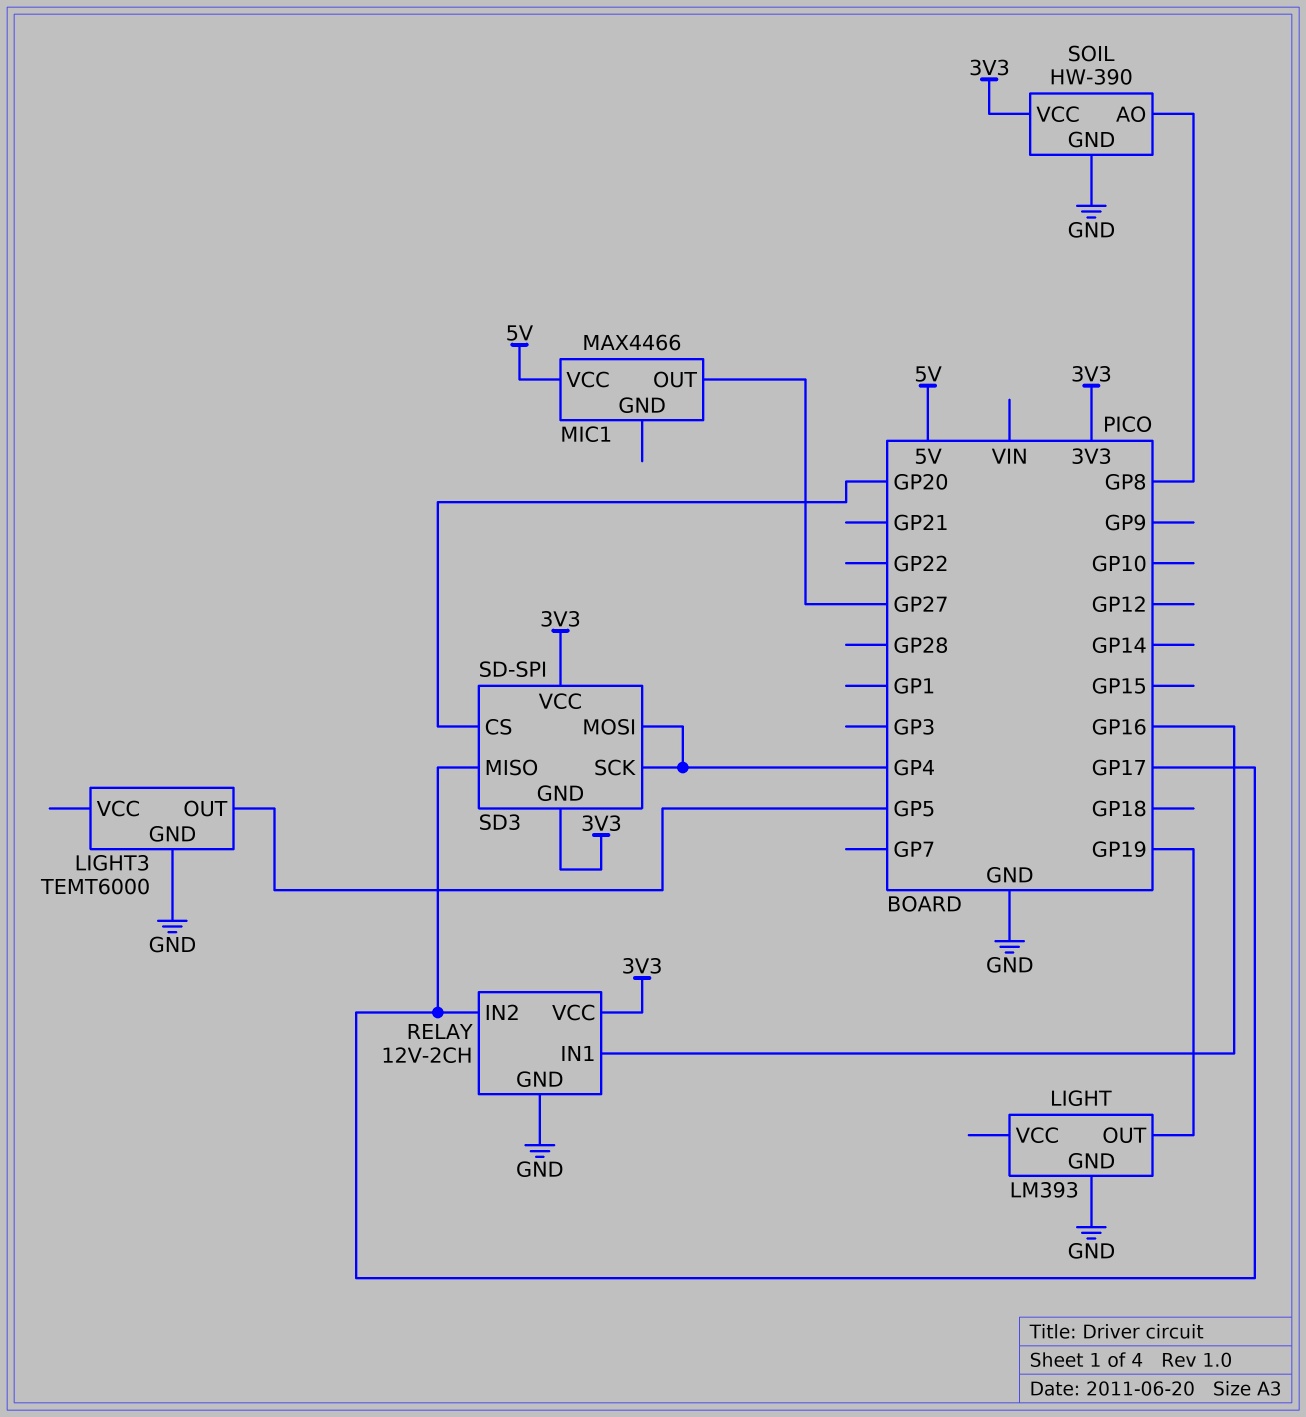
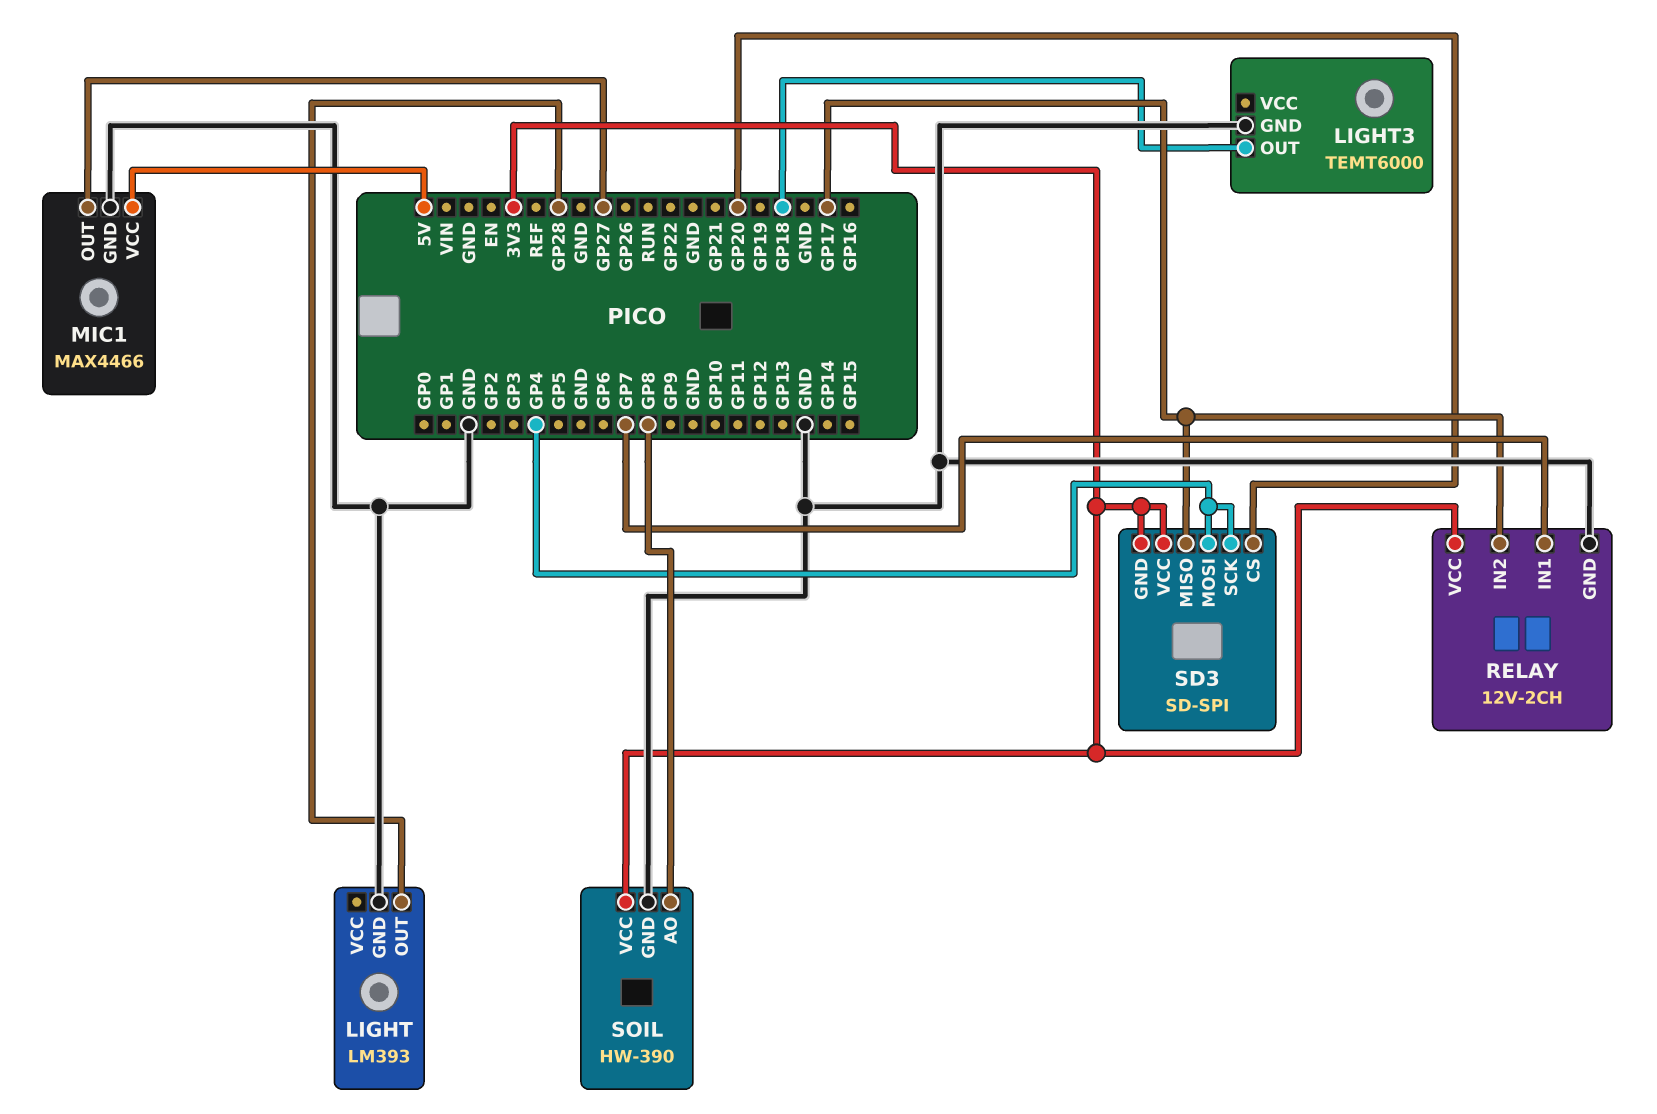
LIGHT pin OUT: GP19 -> GP28
LIGHT3 pin OUT: GP5 -> GP18
MIC1 pin GND: none -> GND
RELAY pin IN1: GP16 -> GP7

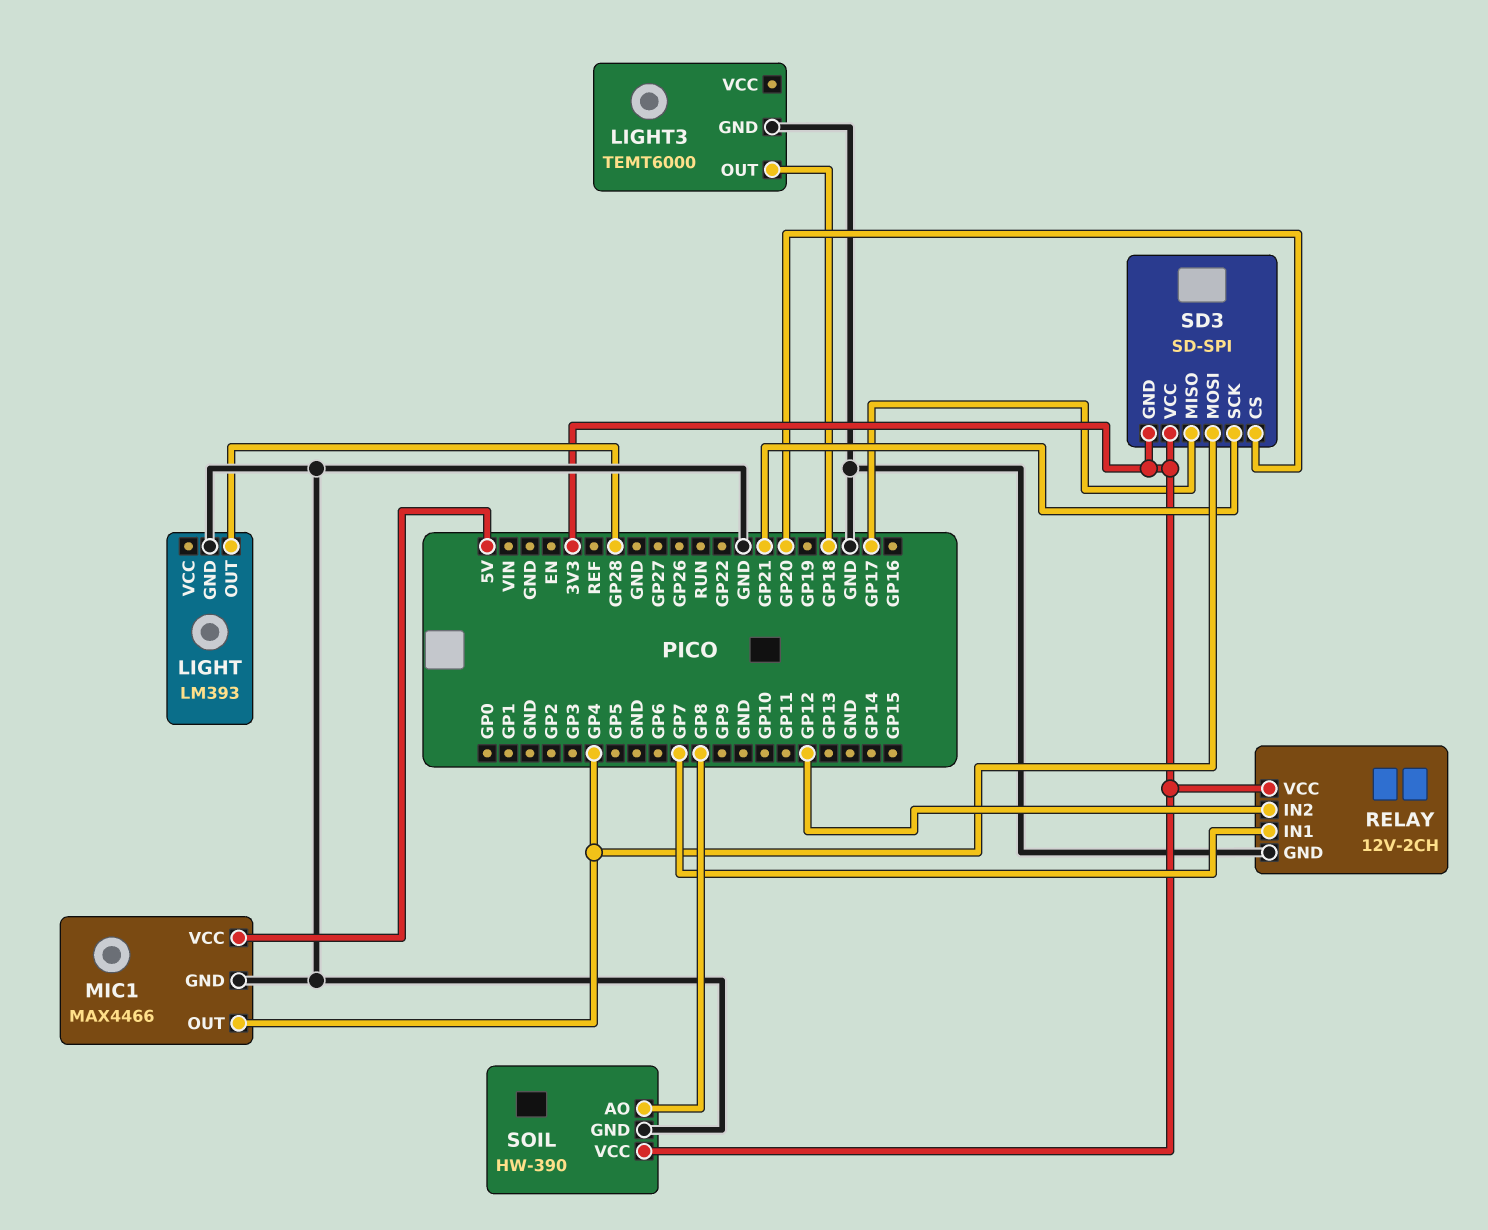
MIC1 pin OUT: GP27 -> GP4
RELAY pin IN2: GP17 -> GP12
SD3 pin SCK: GP4 -> GP21

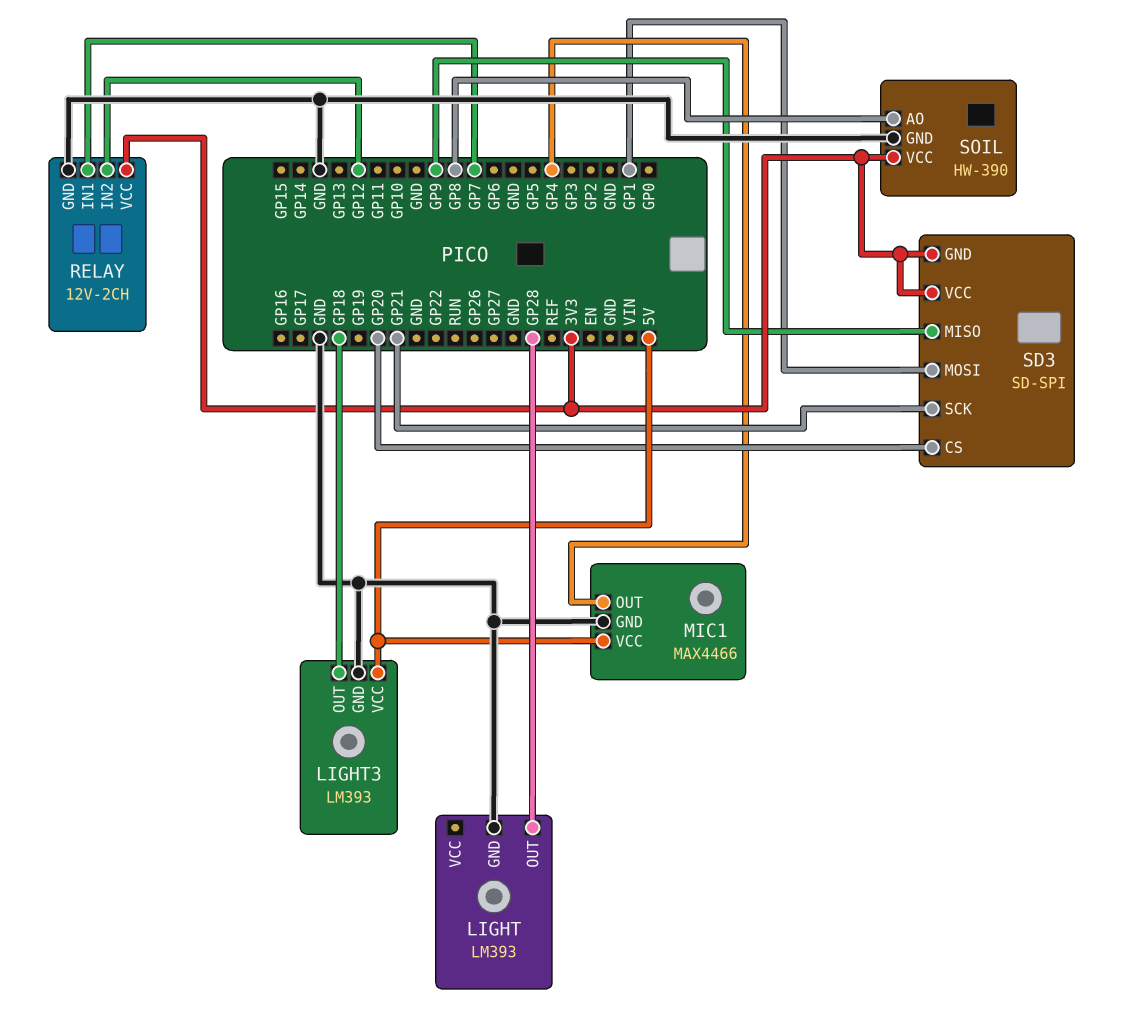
LIGHT3: TEMT6000 -> LM393
LIGHT3 pin VCC: none -> 5V
SD3 pin MISO: GP17 -> GP9
SD3 pin MOSI: GP4 -> GP1

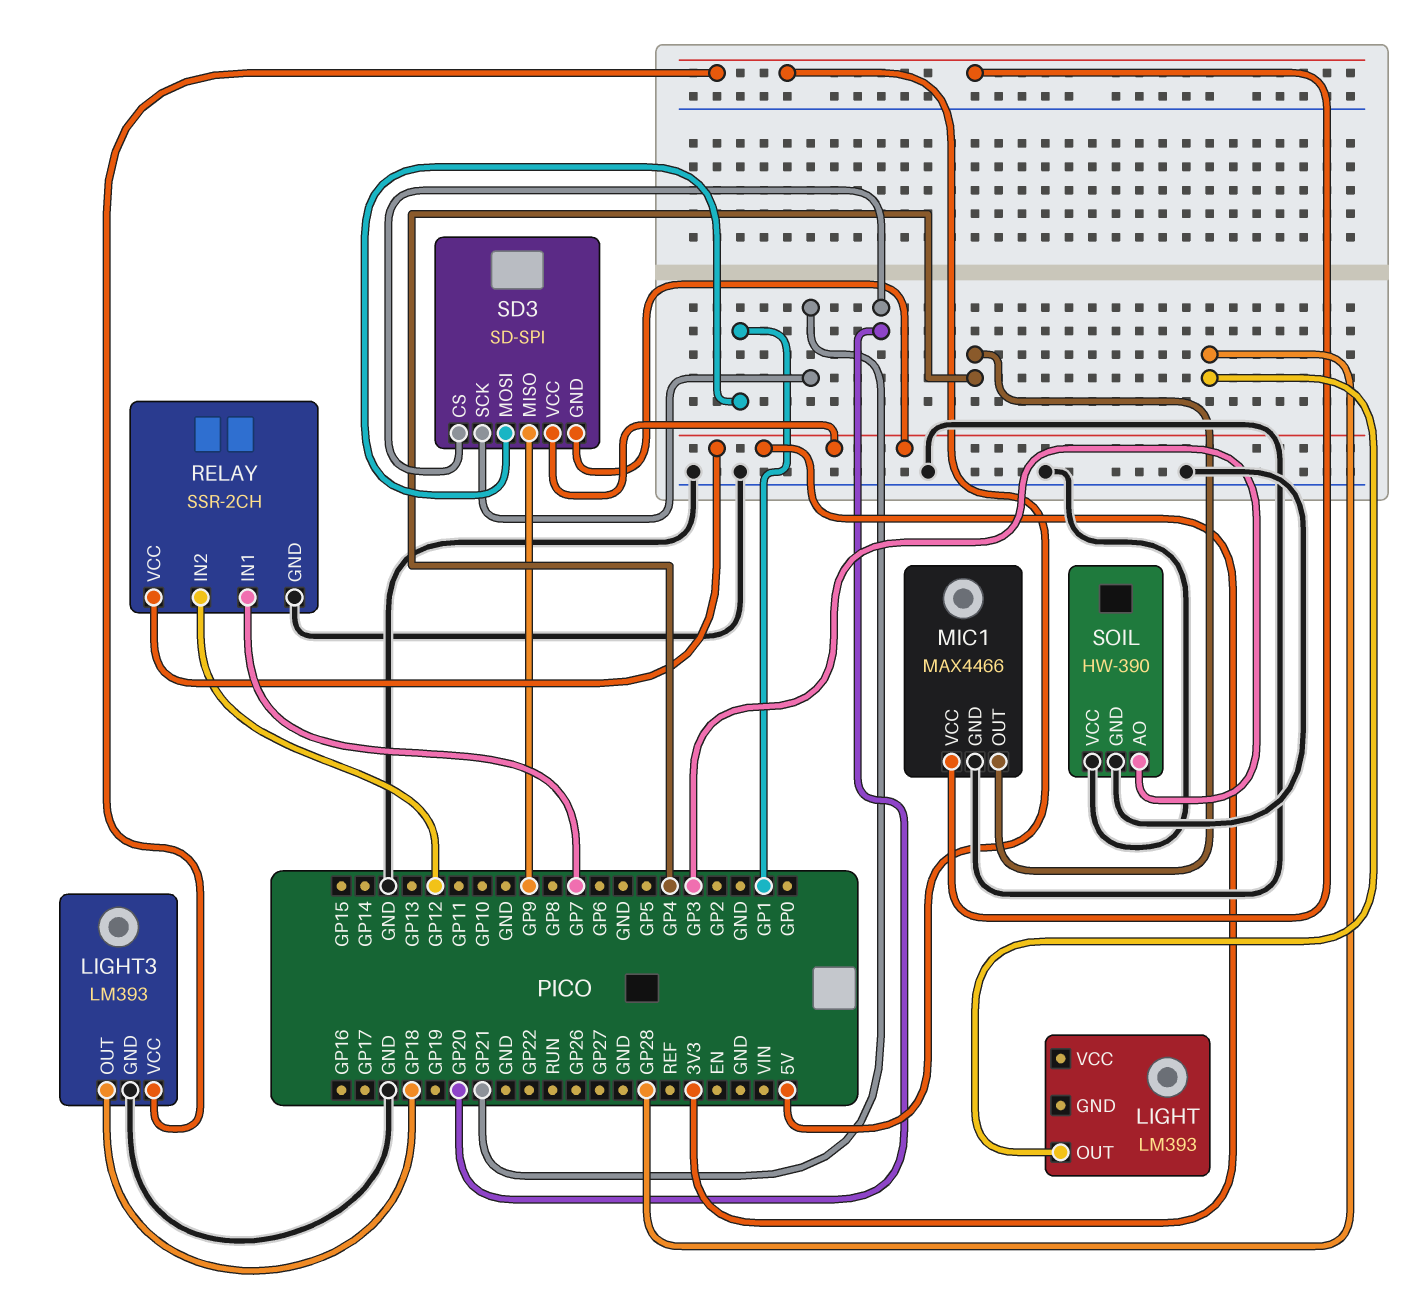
LIGHT pin GND: GND -> none
RELAY: 12V-2CH -> SSR-2CH
SOIL pin AO: GP8 -> GP3
SOIL pin VCC: 3V3 -> GND

